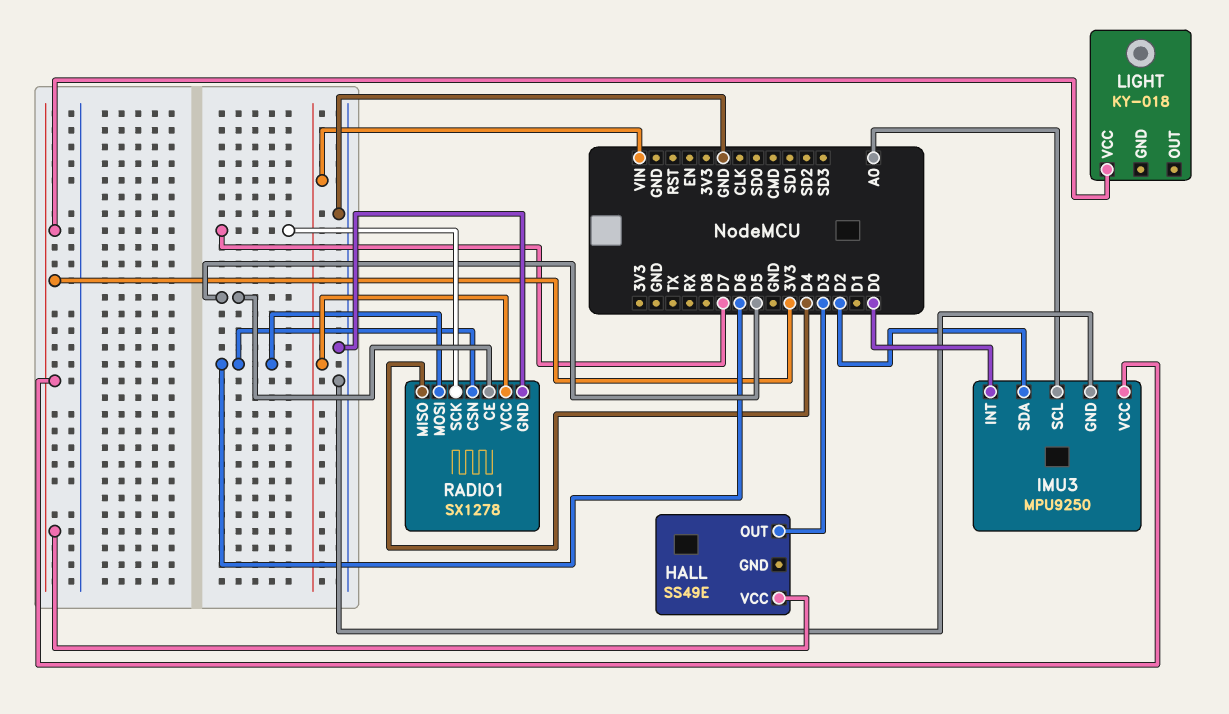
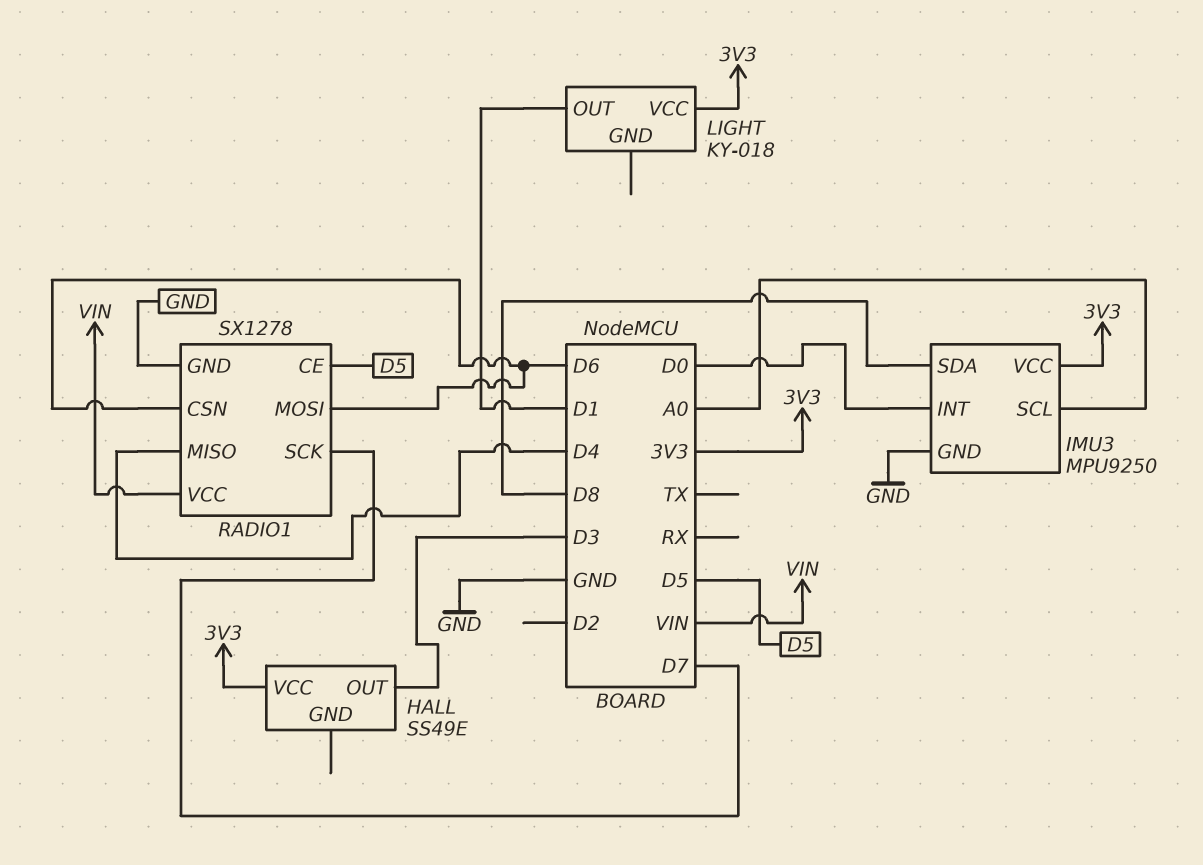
IMU3 pin SDA: D2 -> D8
LIGHT pin OUT: none -> D1

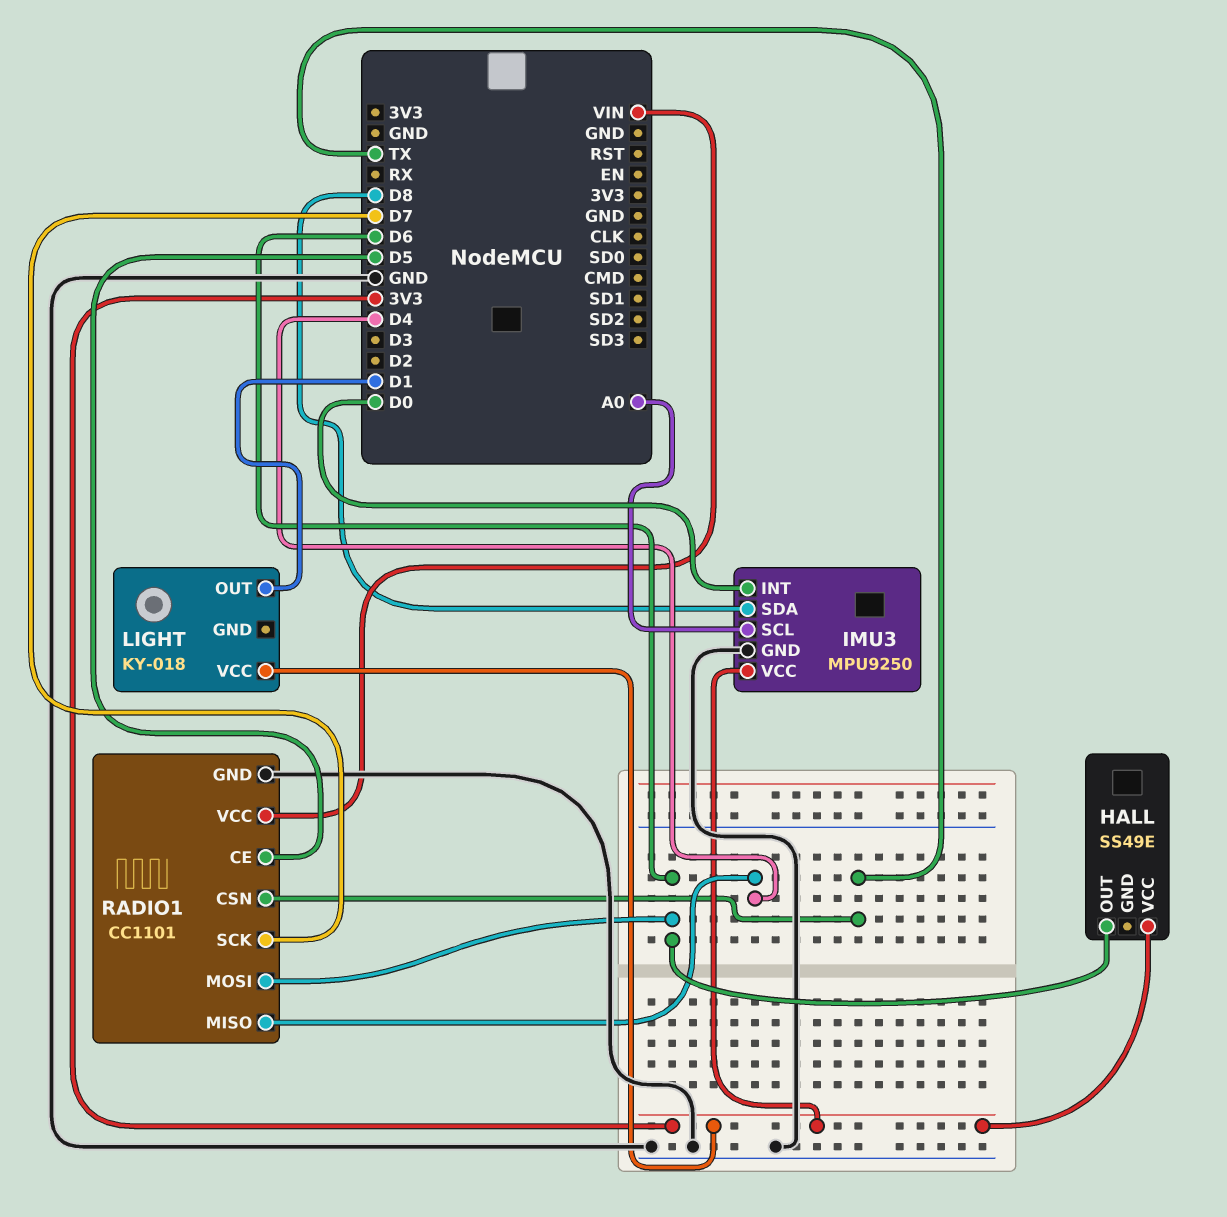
HALL pin OUT: D3 -> D6
RADIO1: SX1278 -> CC1101
RADIO1 pin CSN: D6 -> TX

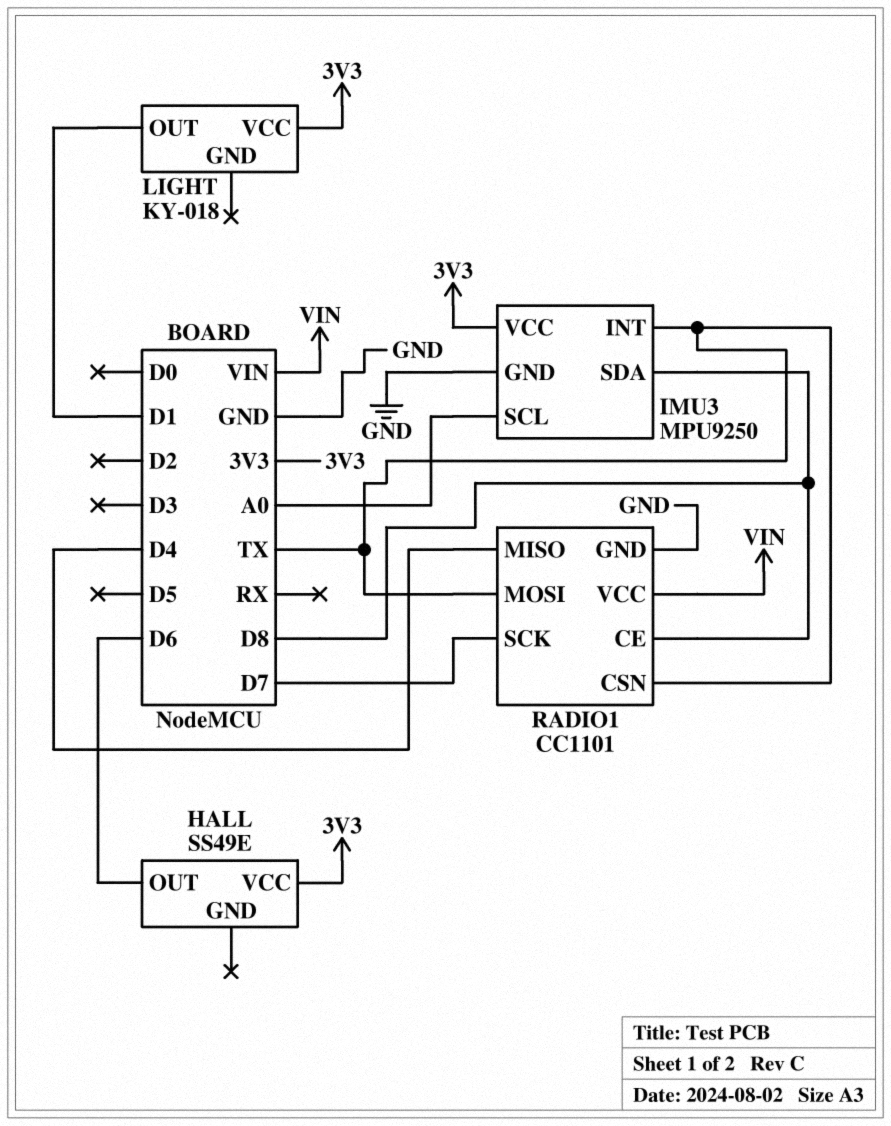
IMU3 pin INT: D0 -> TX
RADIO1 pin CE: D5 -> D8
RADIO1 pin MOSI: D6 -> TX

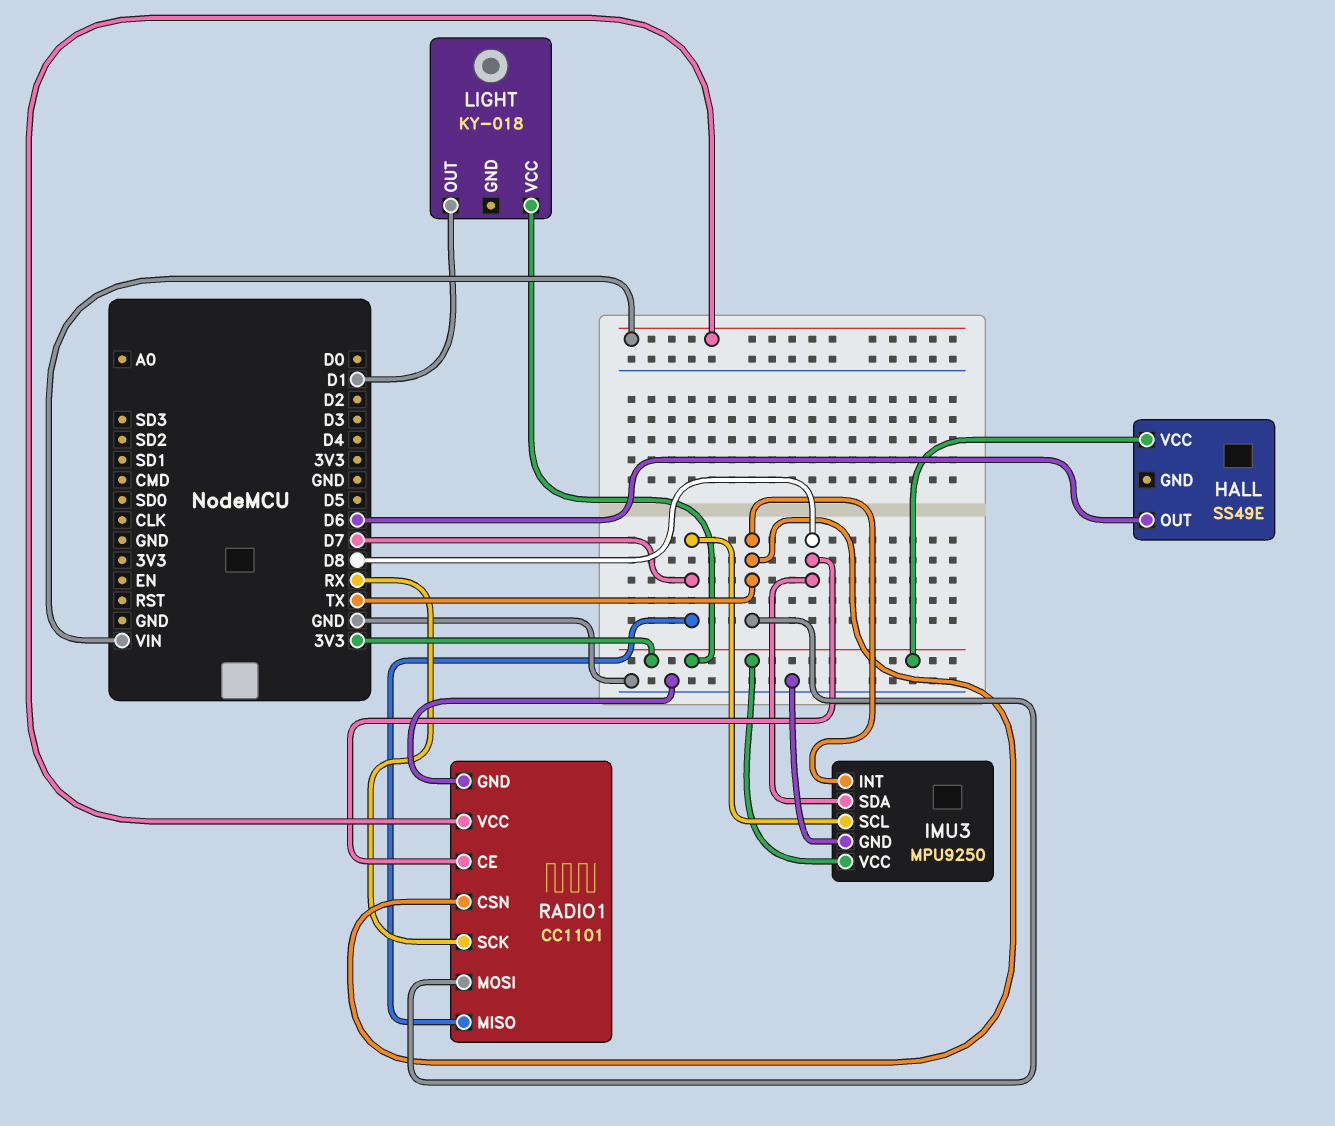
IMU3 pin SCL: A0 -> D7
RADIO1 pin MISO: D4 -> D7
RADIO1 pin SCK: D7 -> RX

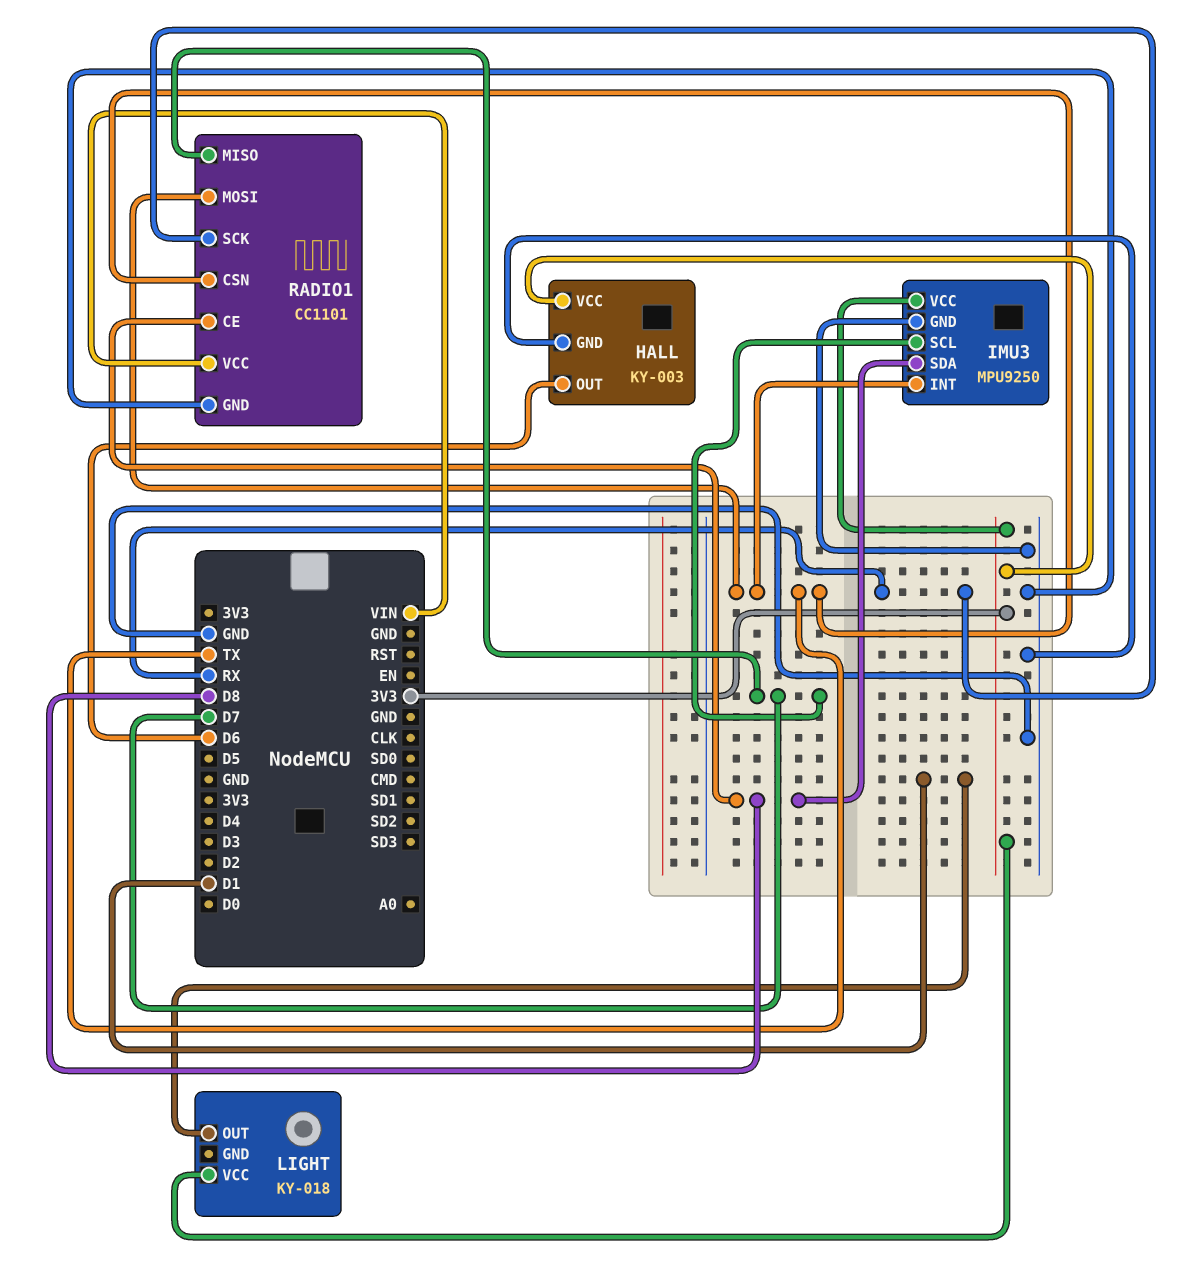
HALL: SS49E -> KY-003
HALL pin GND: none -> GND

